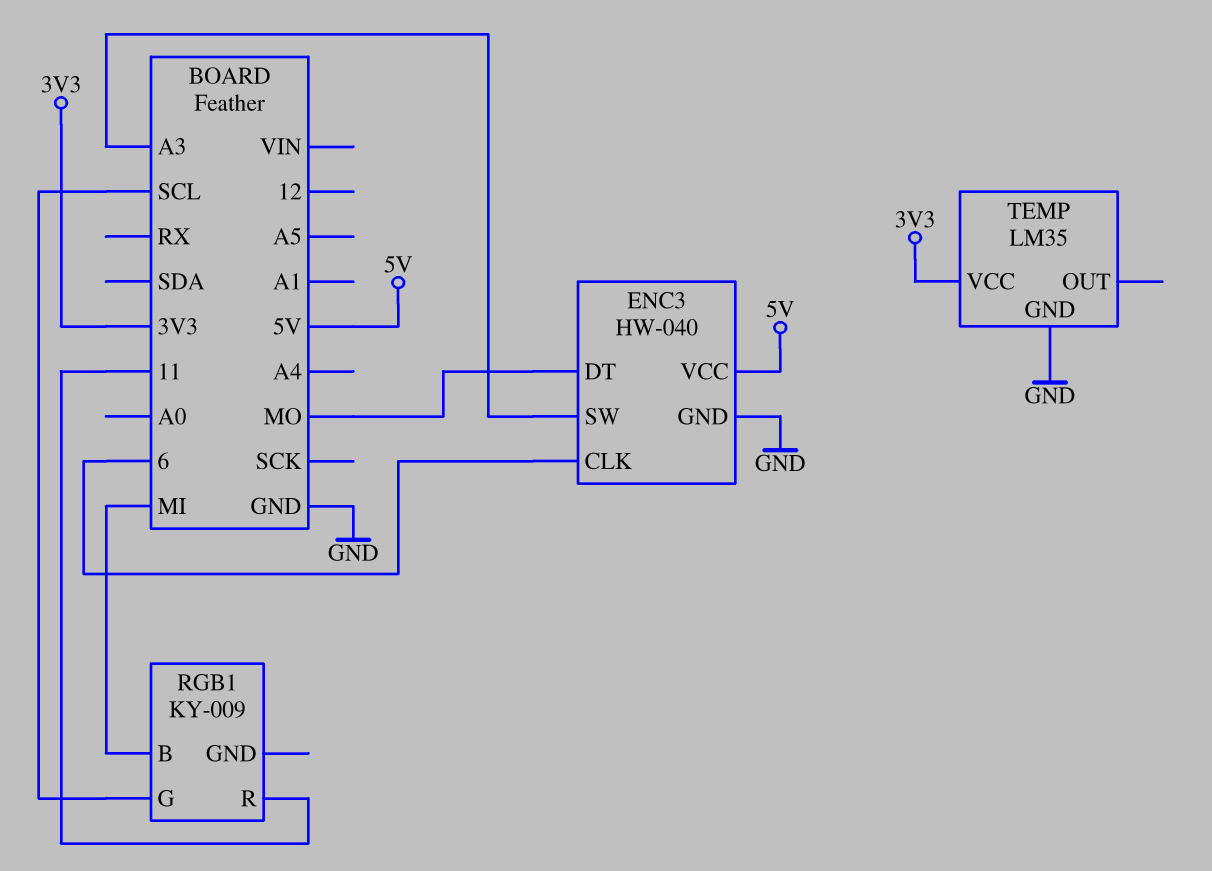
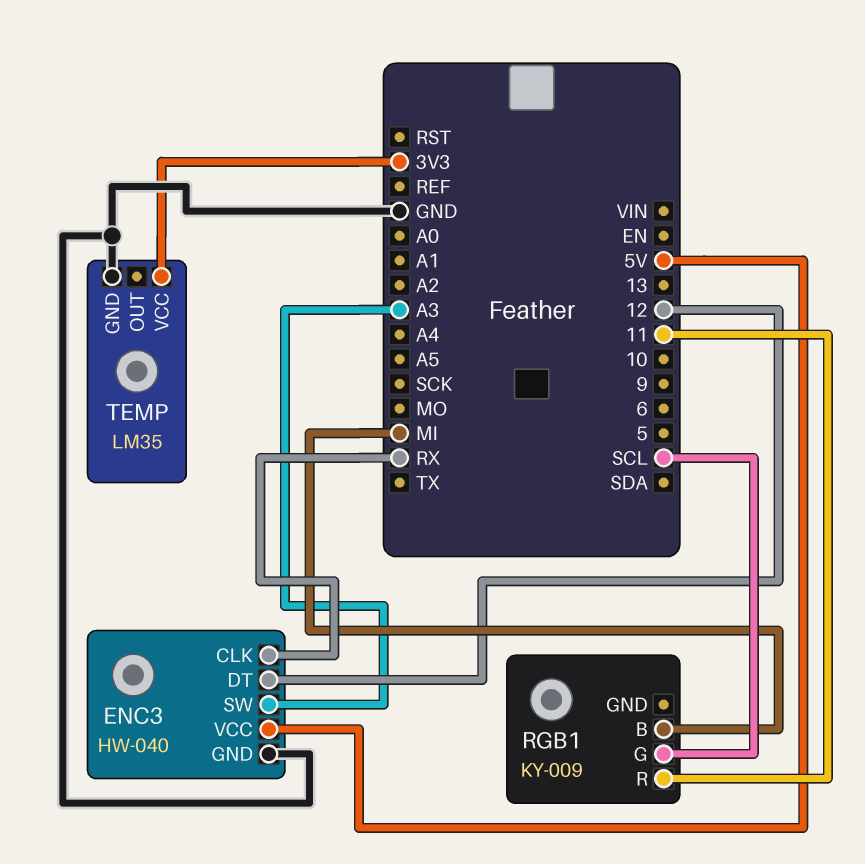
ENC3 pin CLK: 6 -> RX
ENC3 pin DT: MO -> 12

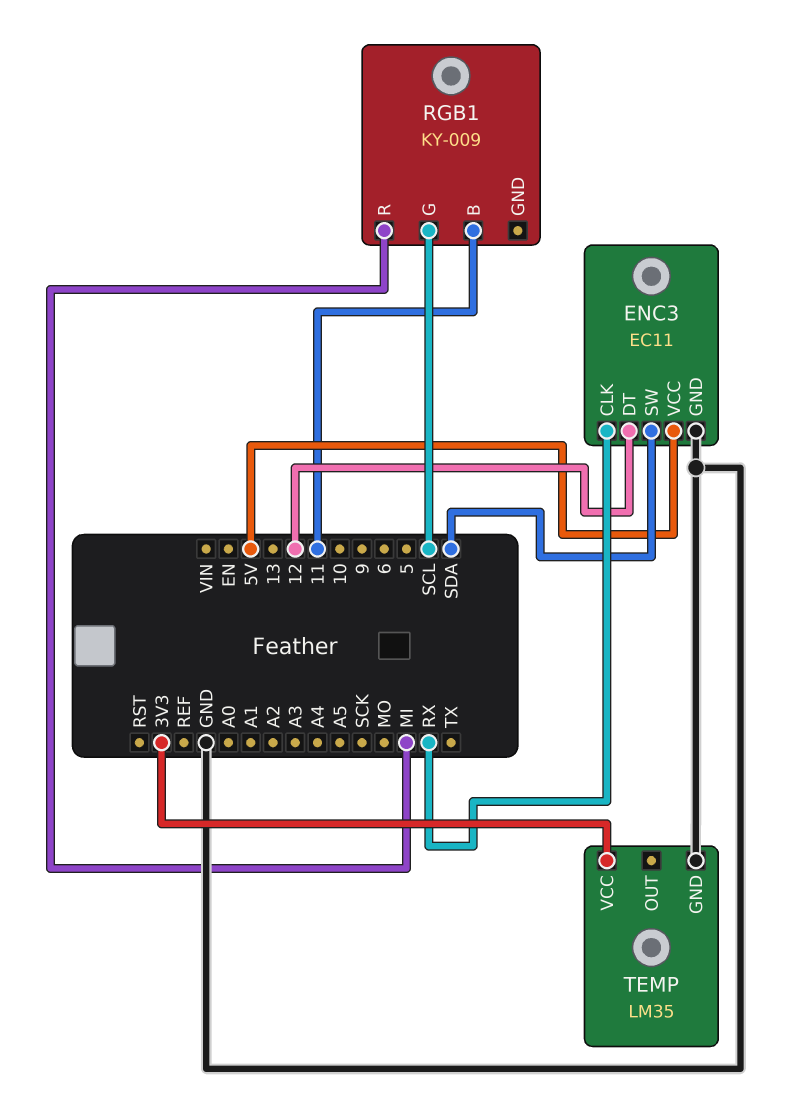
ENC3: HW-040 -> EC11
ENC3 pin SW: A3 -> SDA
RGB1 pin B: MI -> 11
RGB1 pin R: 11 -> MI

